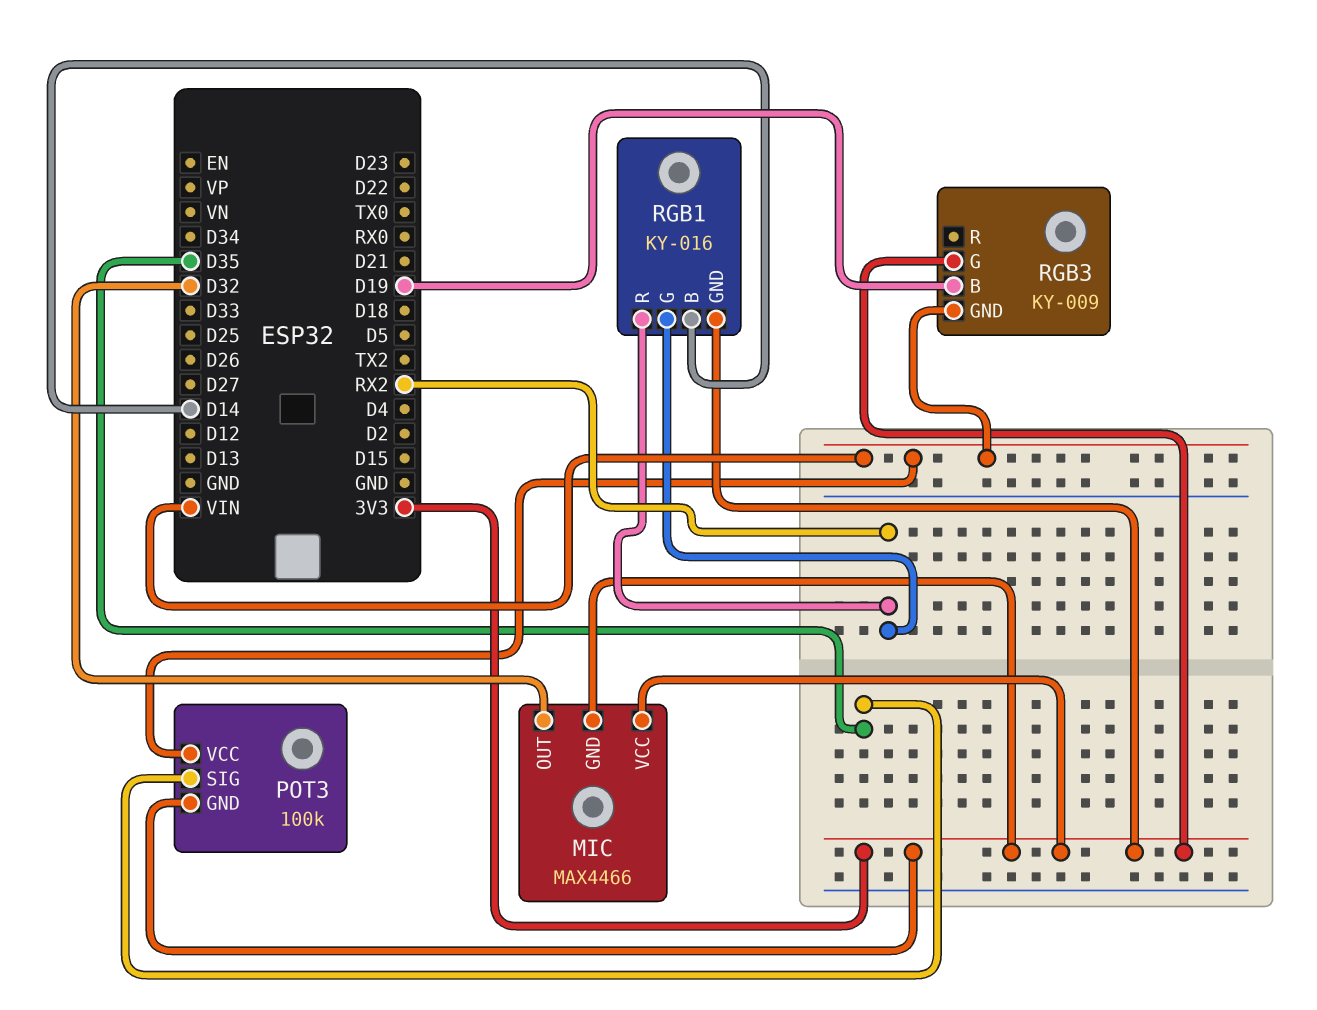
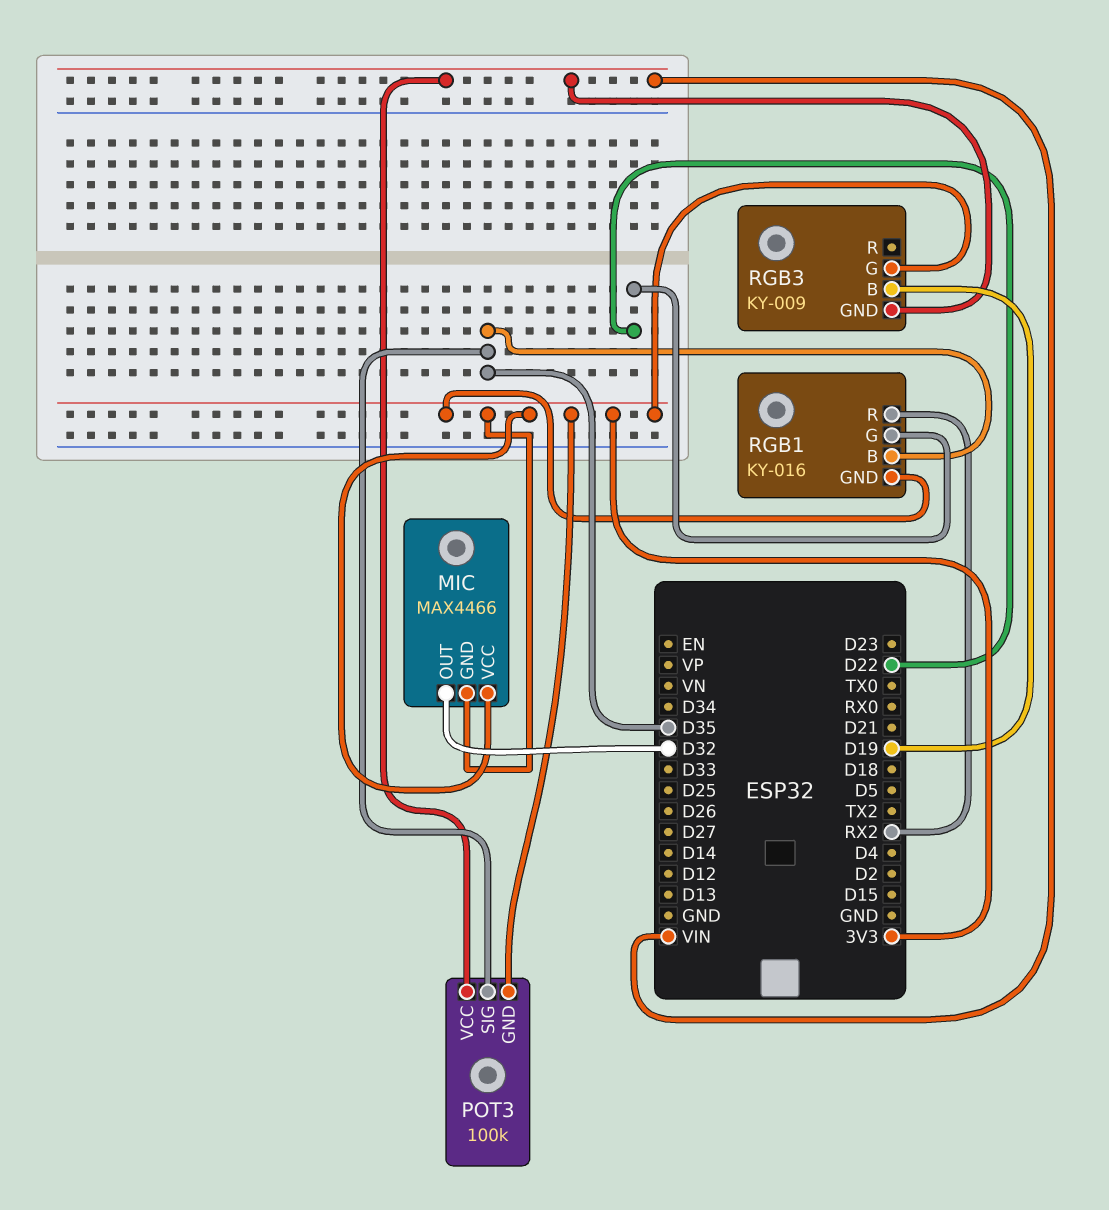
RGB1 pin B: D14 -> D35
RGB1 pin G: RX2 -> D22

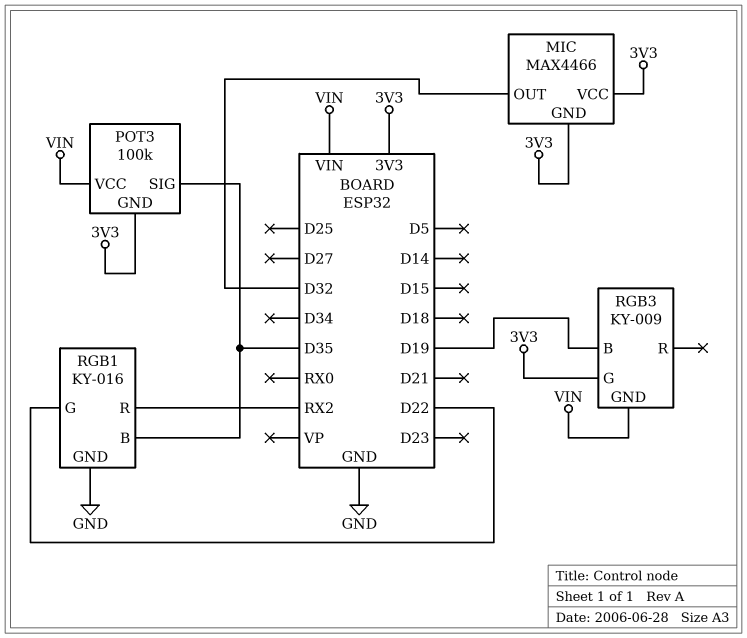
RGB1 pin GND: 3V3 -> GND

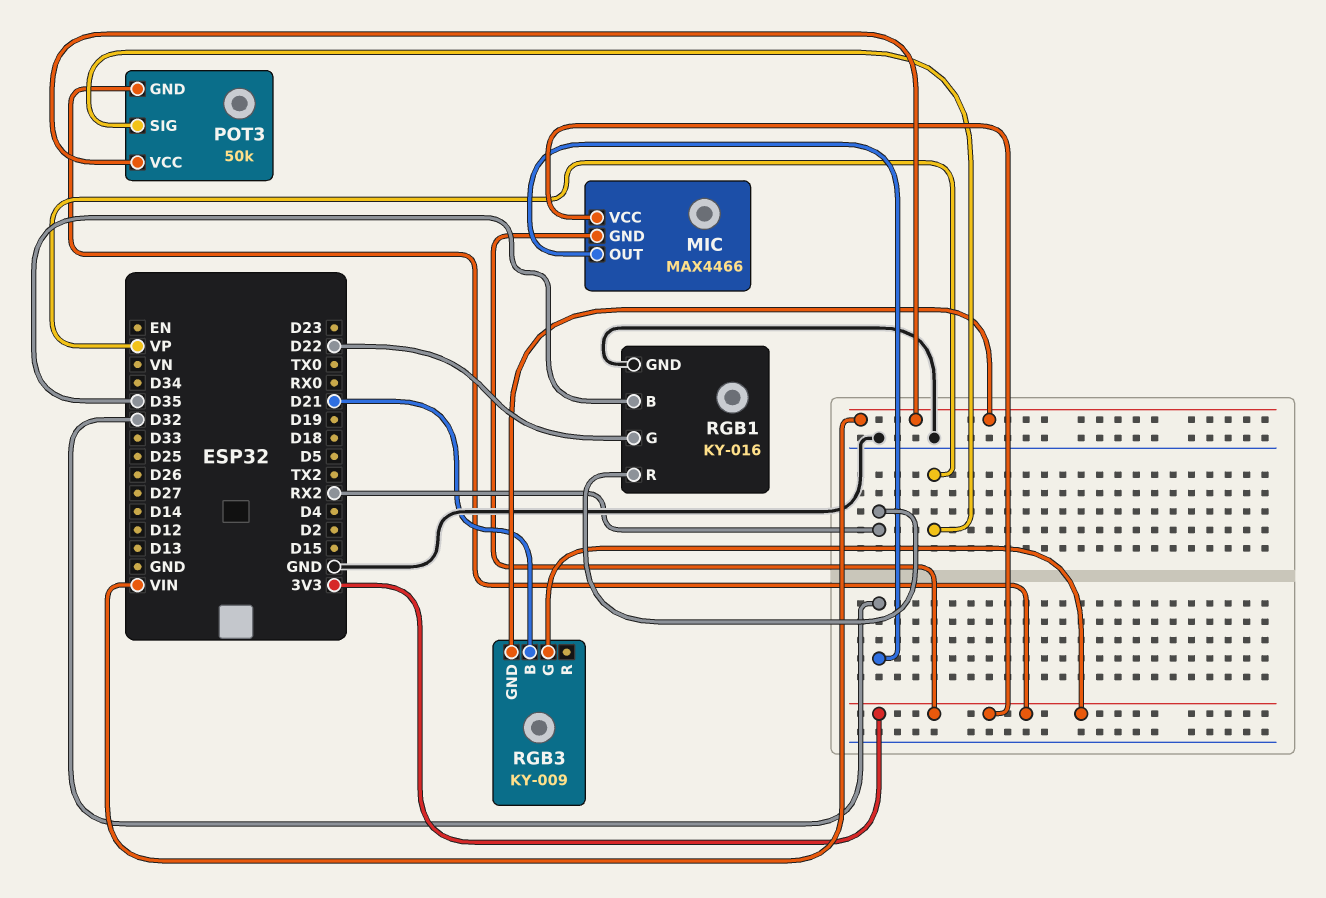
POT3: 100k -> 50k
POT3 pin SIG: D35 -> VP
RGB3 pin B: D19 -> D21

